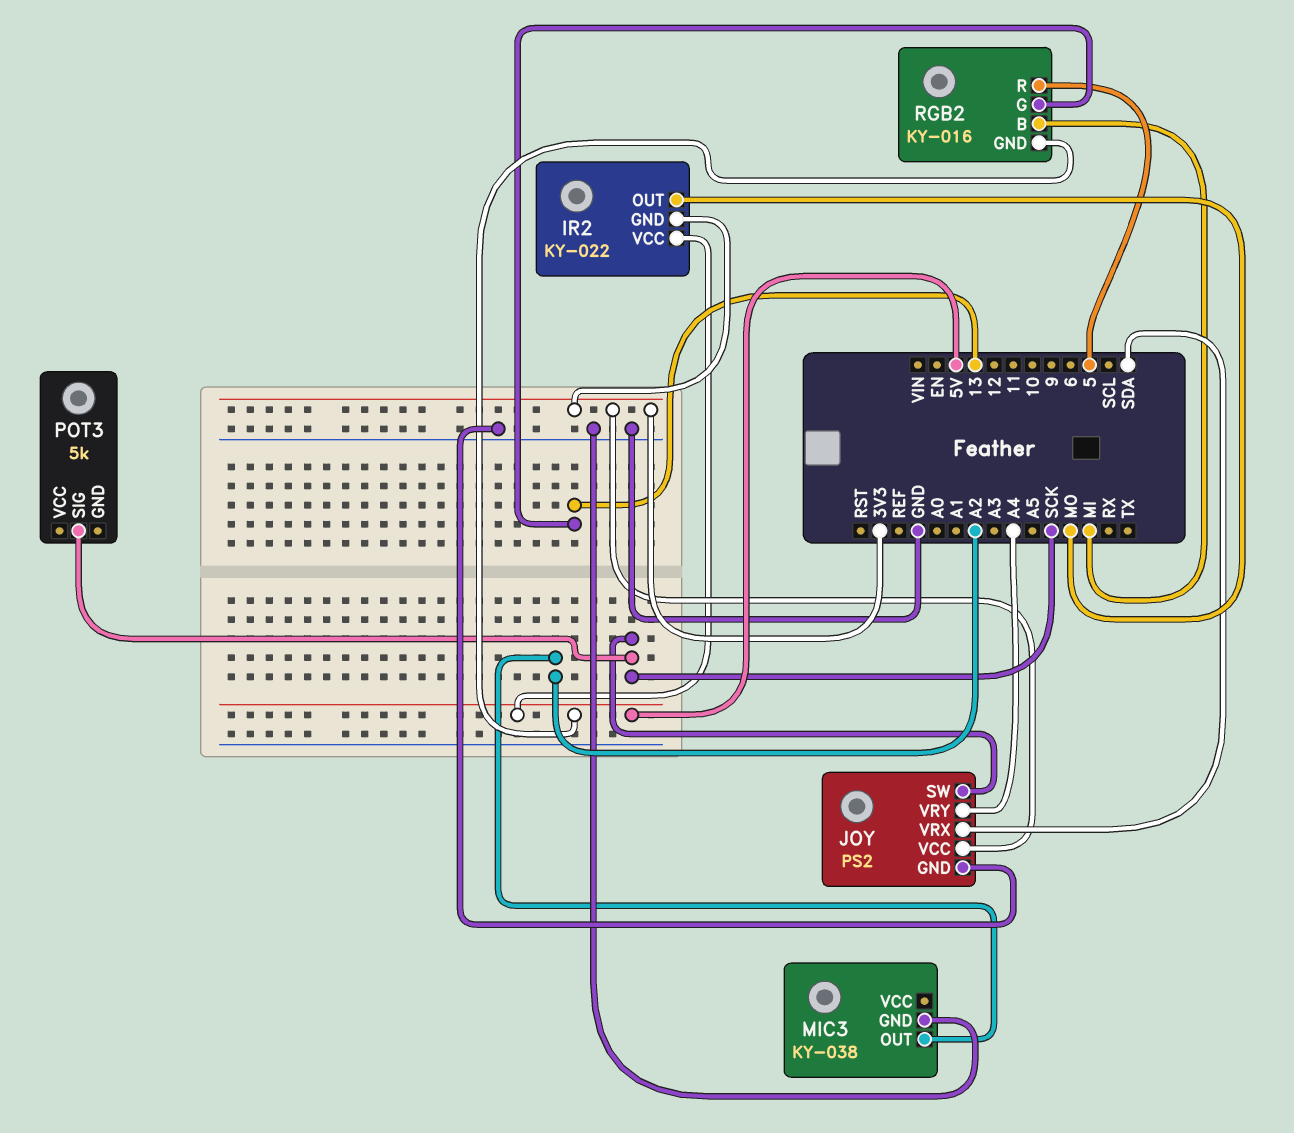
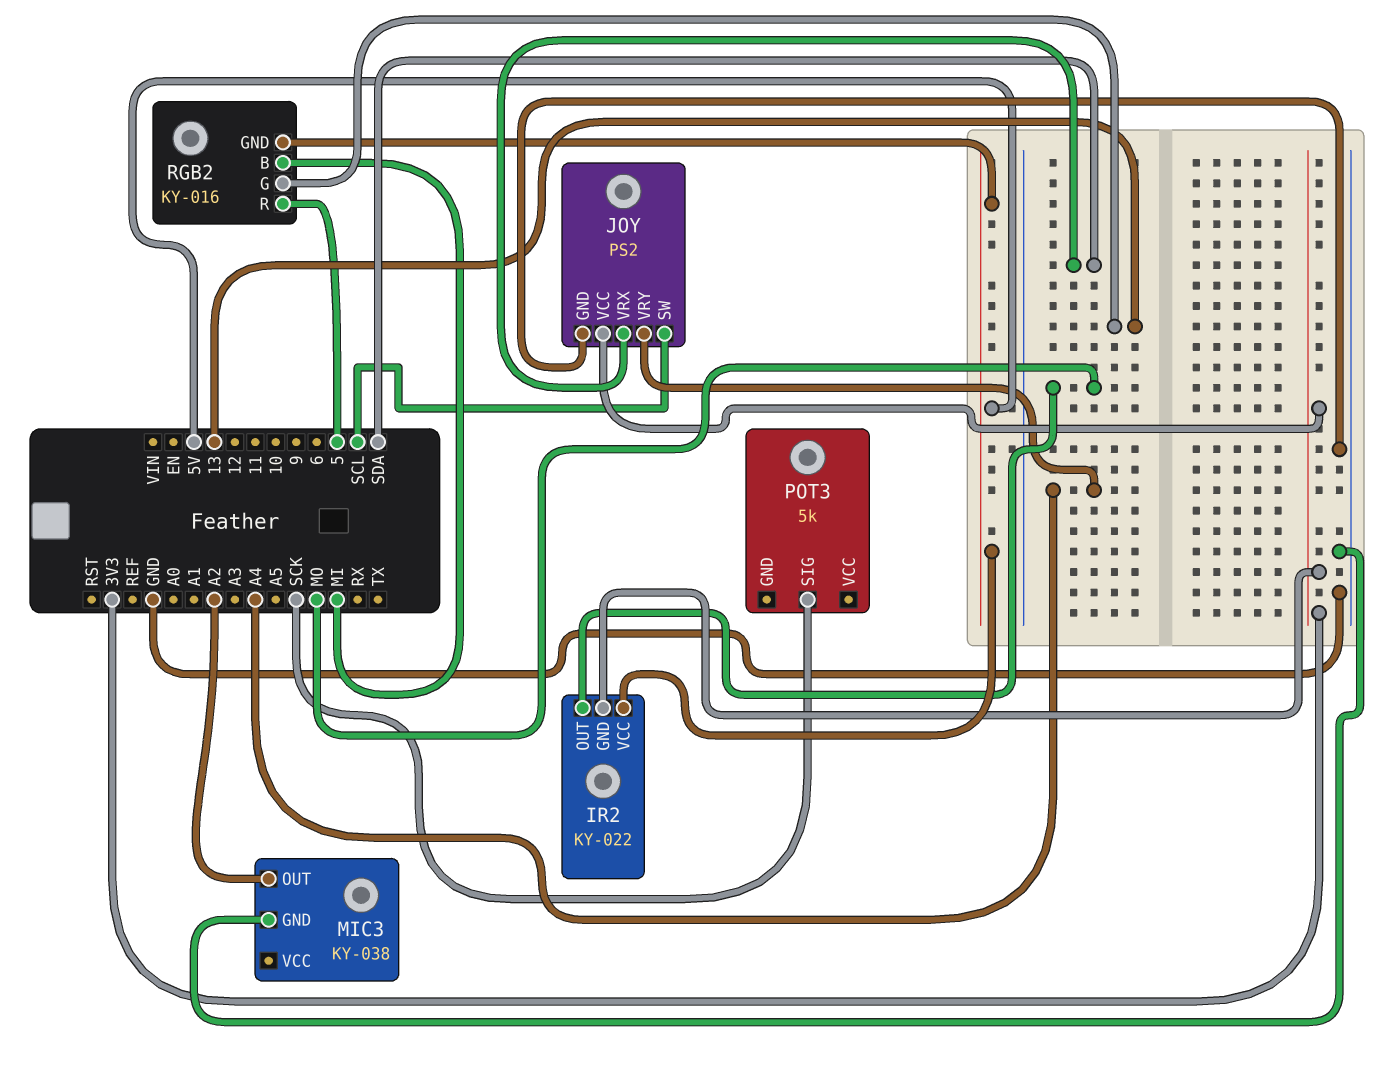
JOY pin SW: SCK -> SCL

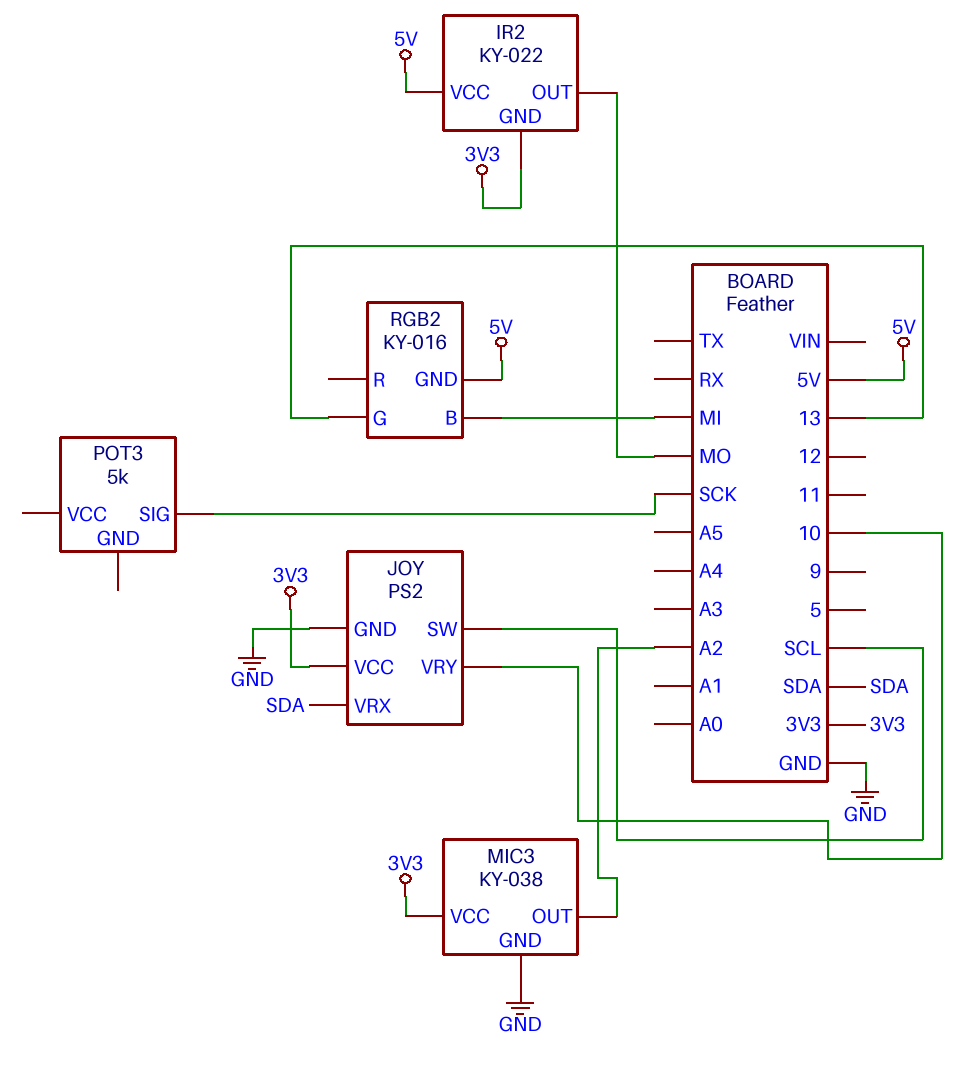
JOY pin VRY: A4 -> 10
MIC3 pin VCC: none -> 3V3
RGB2 pin R: 5 -> none

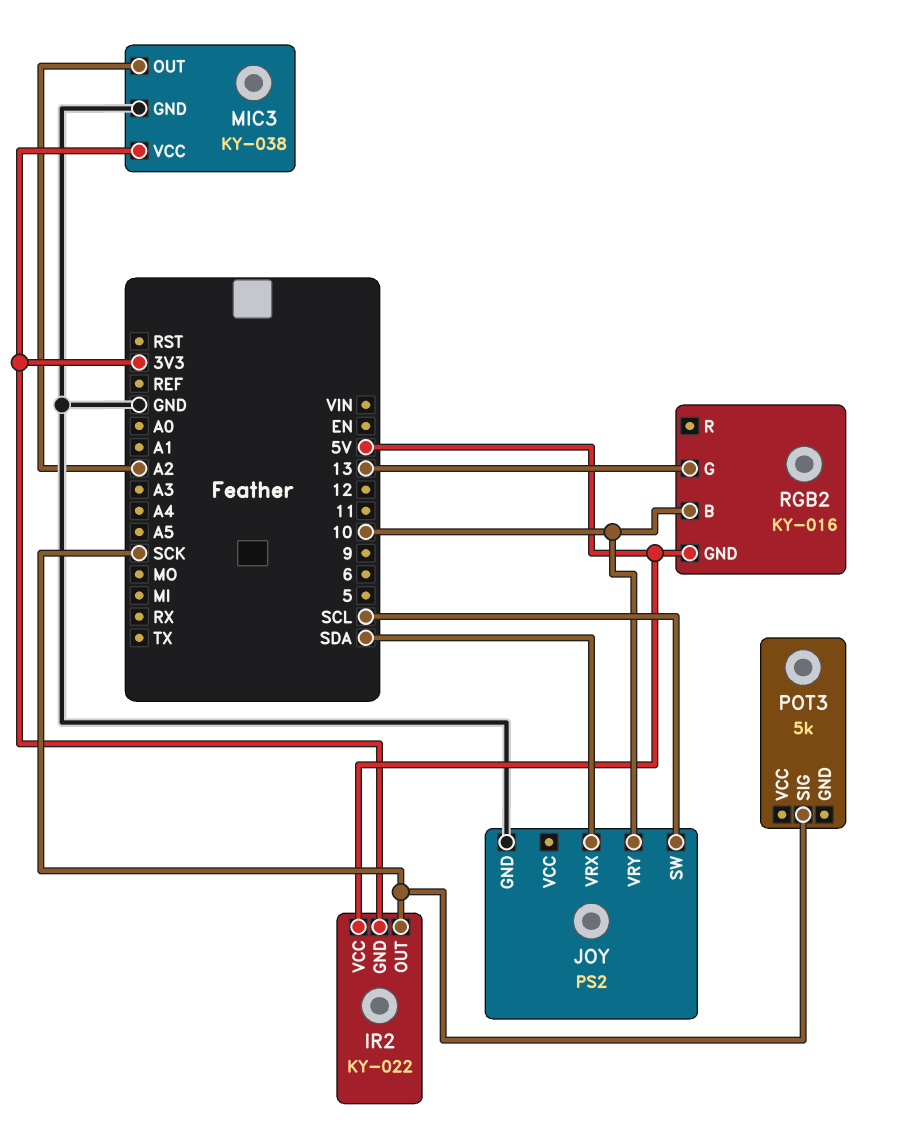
IR2 pin OUT: MO -> SCK
JOY pin VCC: 3V3 -> none
RGB2 pin B: MI -> 10

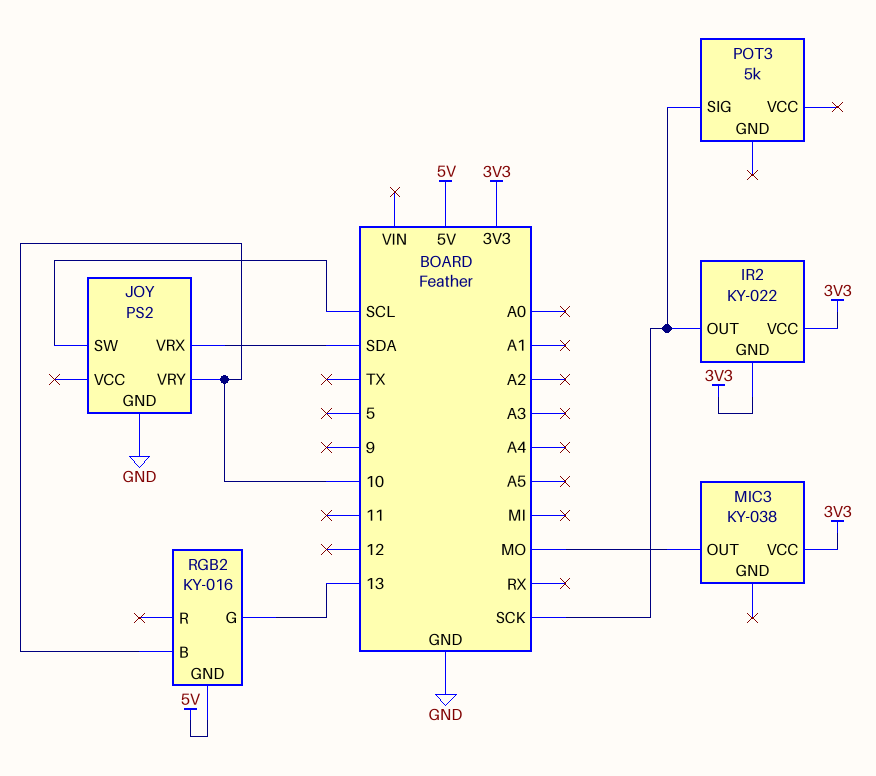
IR2 pin VCC: 5V -> 3V3
MIC3 pin GND: GND -> none
MIC3 pin OUT: A2 -> MO

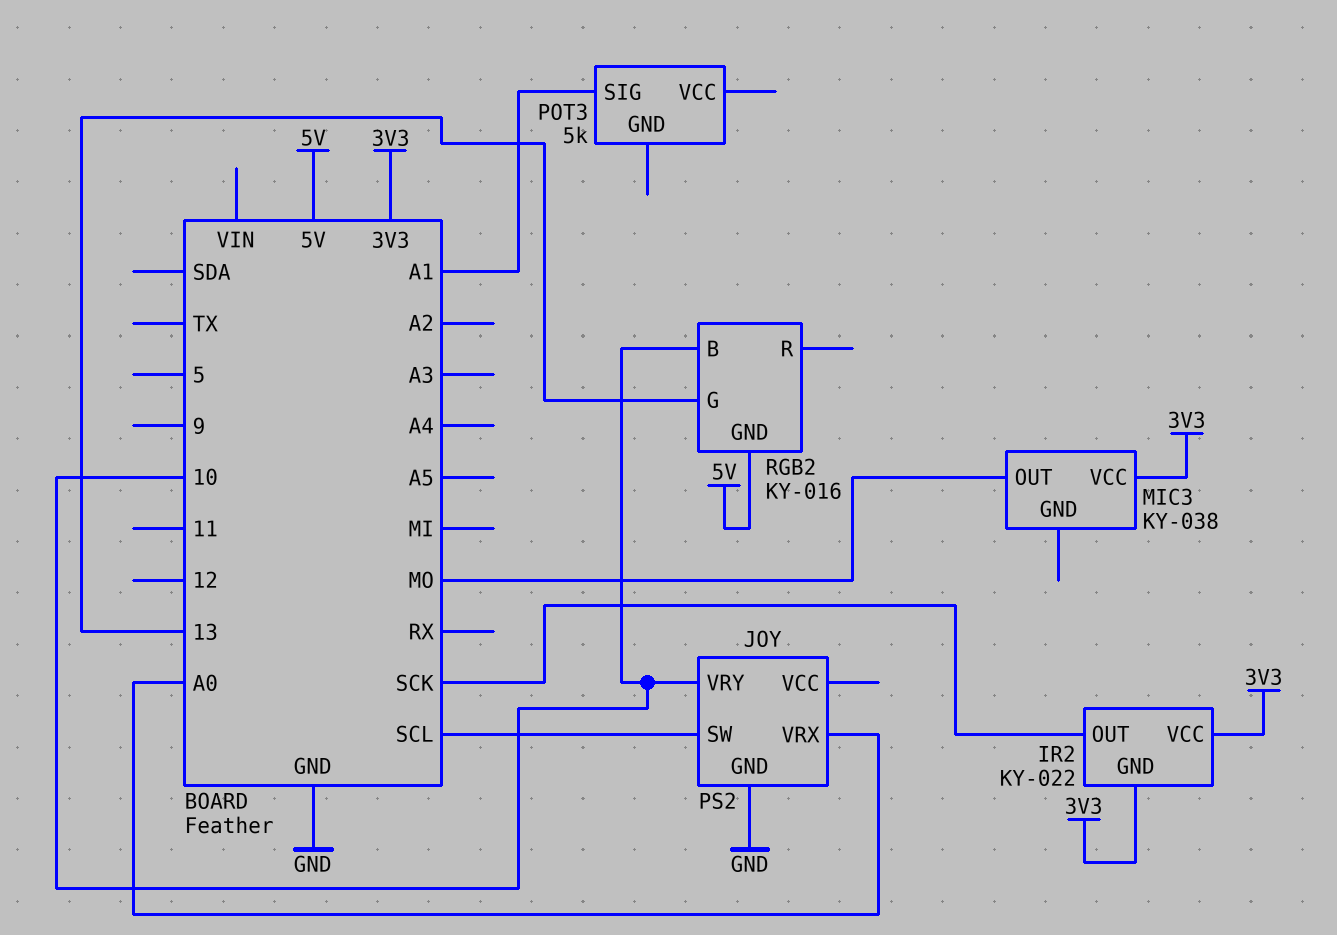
JOY pin VRX: SDA -> A0
POT3 pin SIG: SCK -> A1

